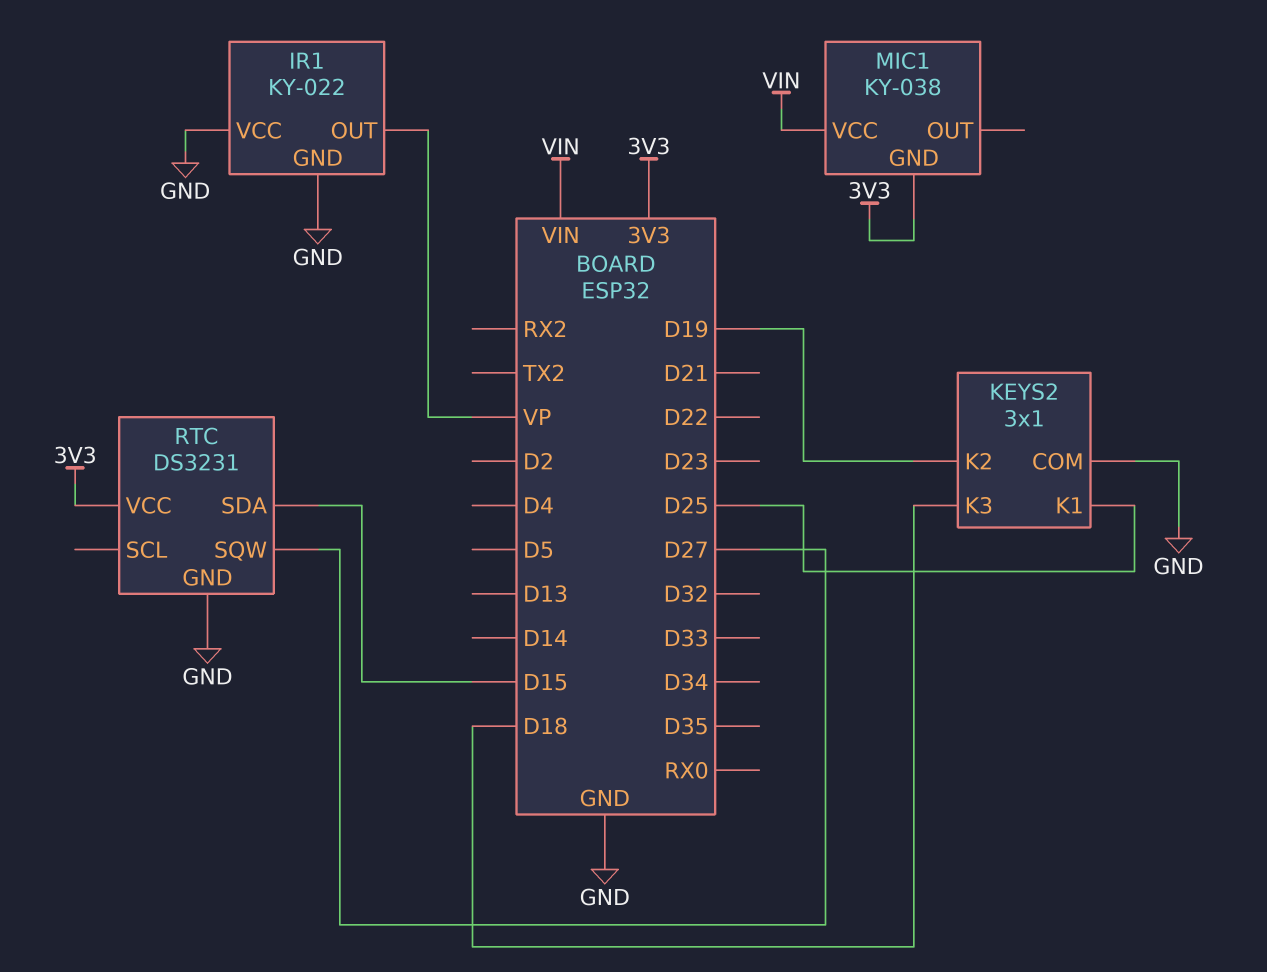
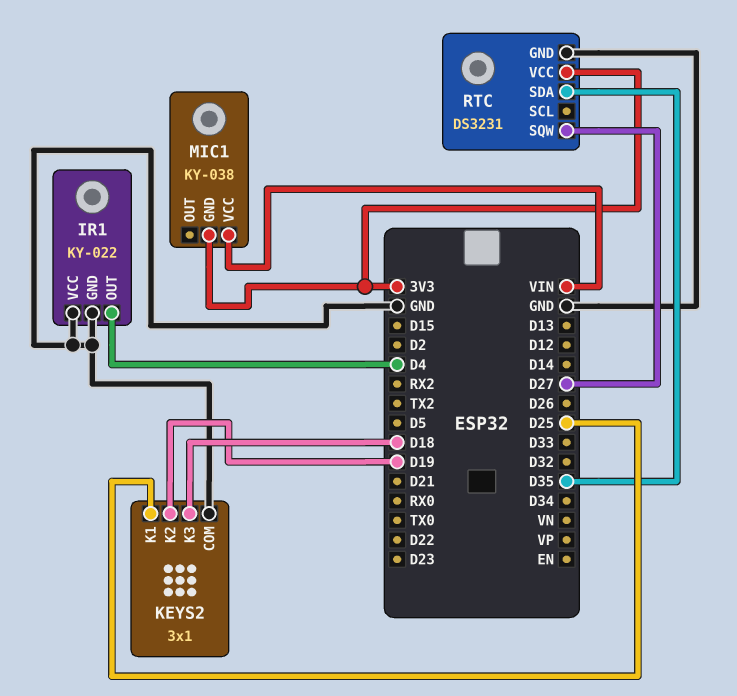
IR1 pin OUT: VP -> D4
RTC pin SDA: D15 -> D35

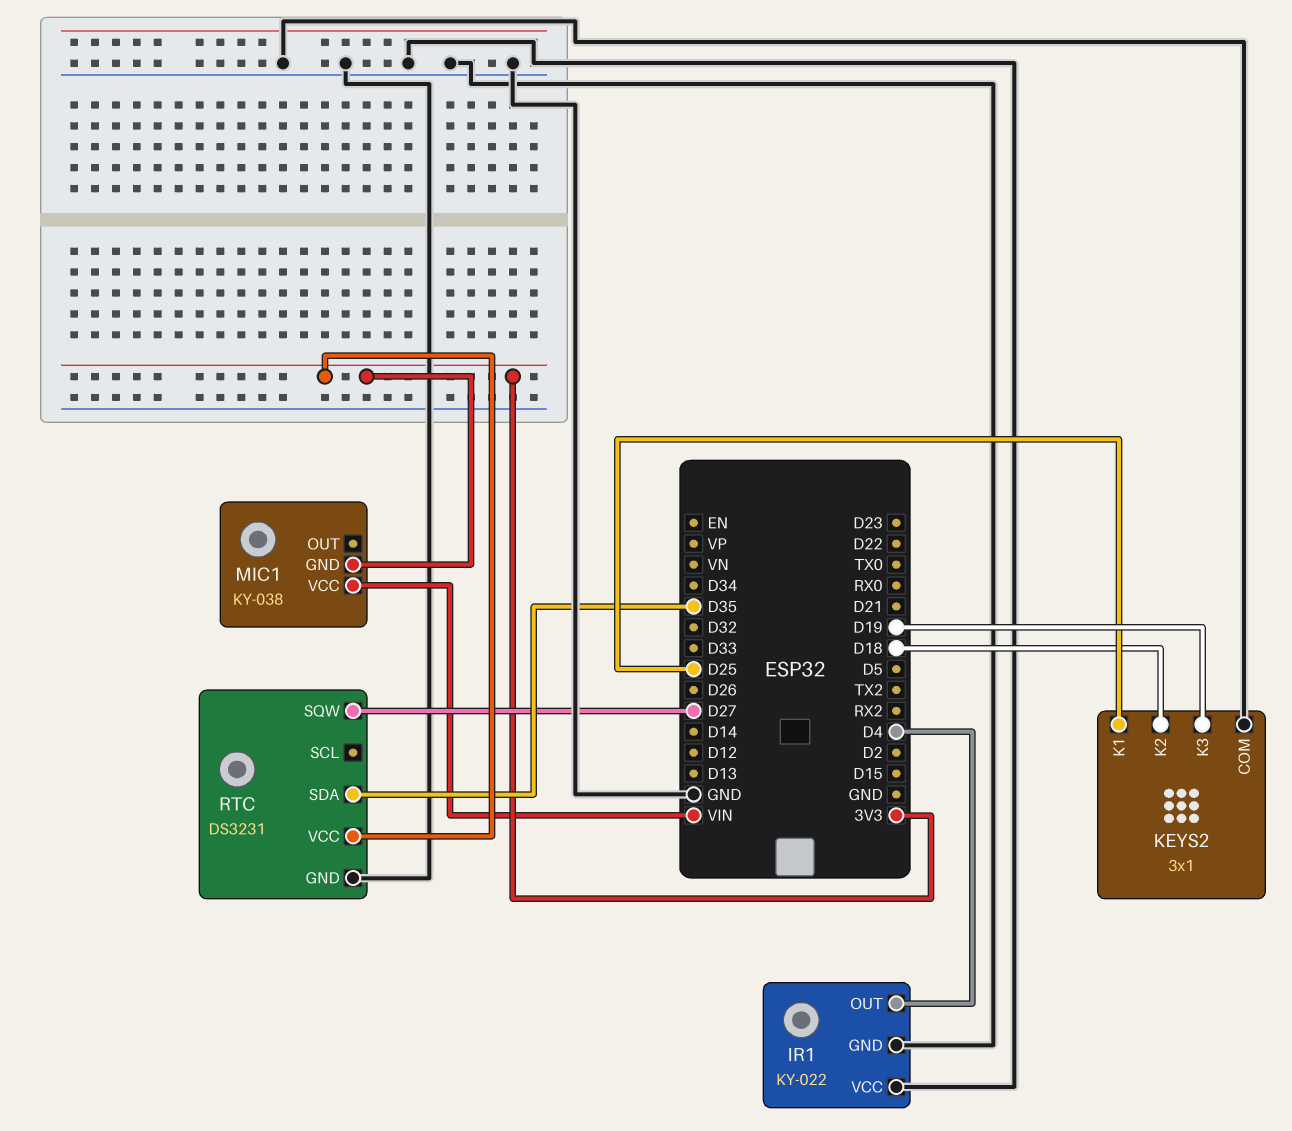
KEYS2 pin K2: D19 -> D18
KEYS2 pin K3: D18 -> D19

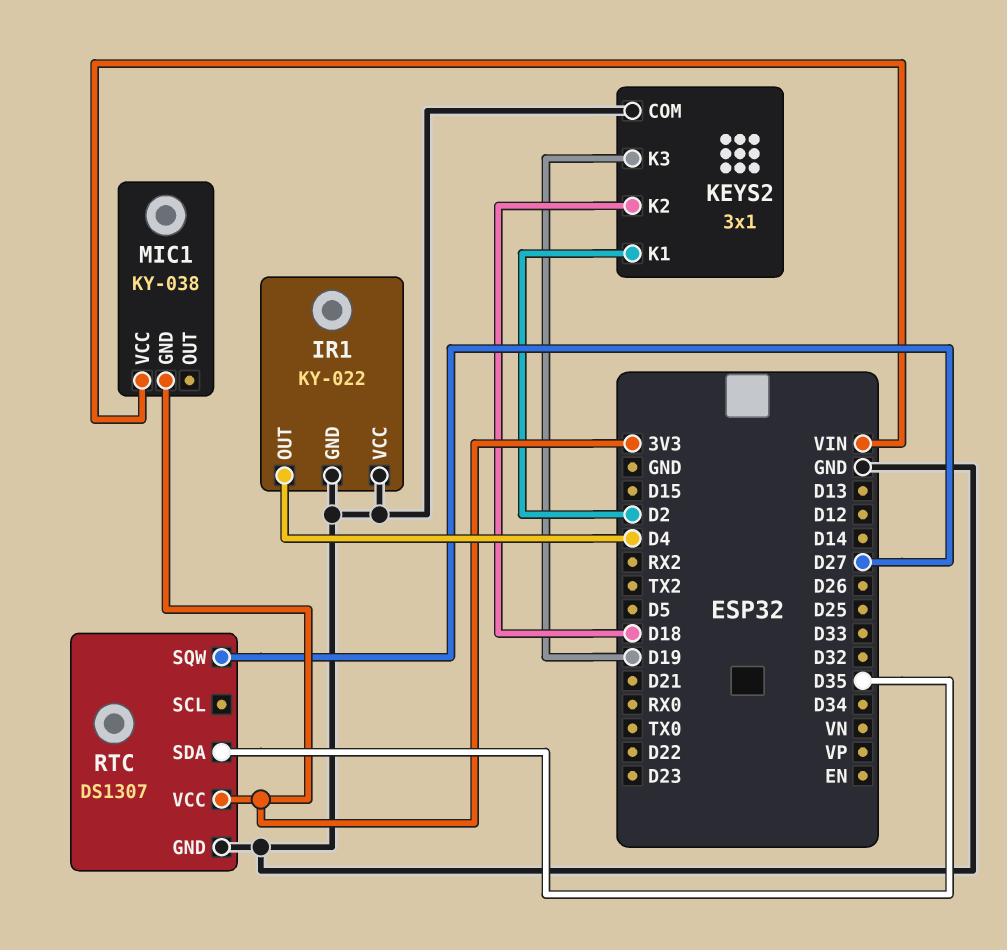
KEYS2 pin K1: D25 -> D2
RTC: DS3231 -> DS1307

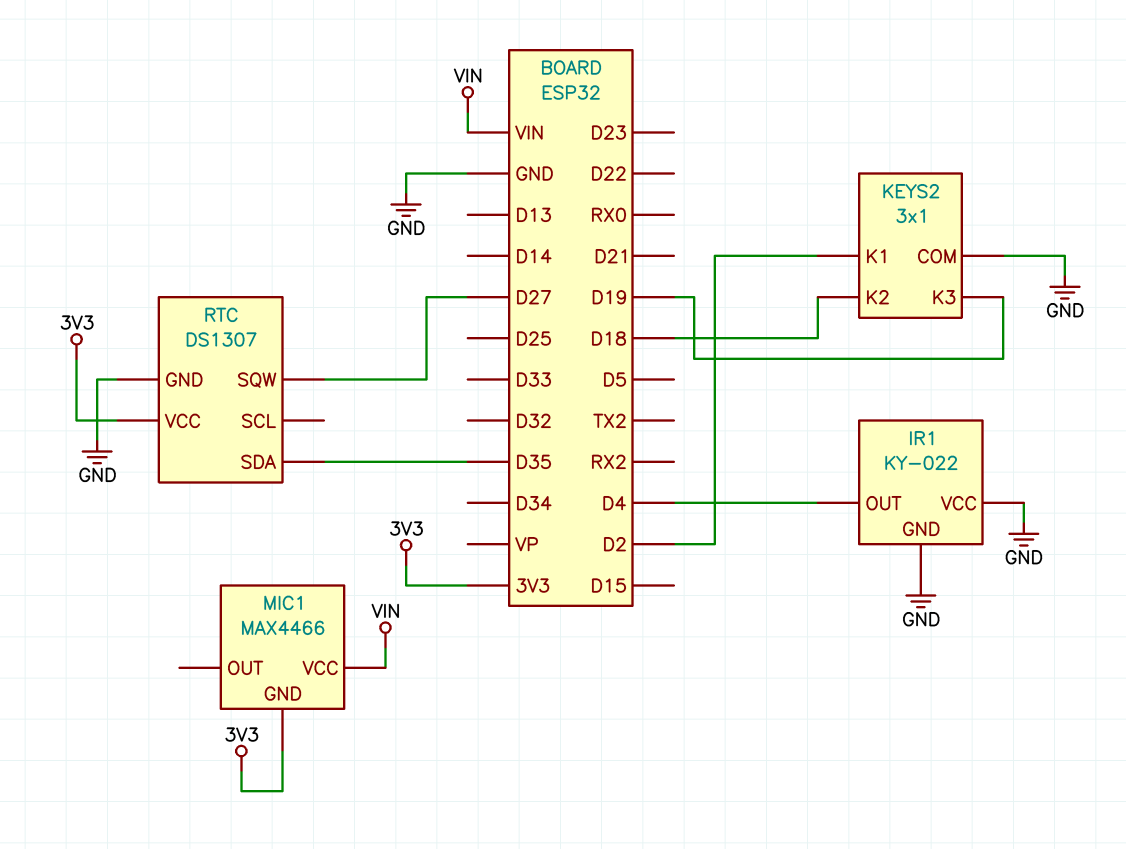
MIC1: KY-038 -> MAX4466

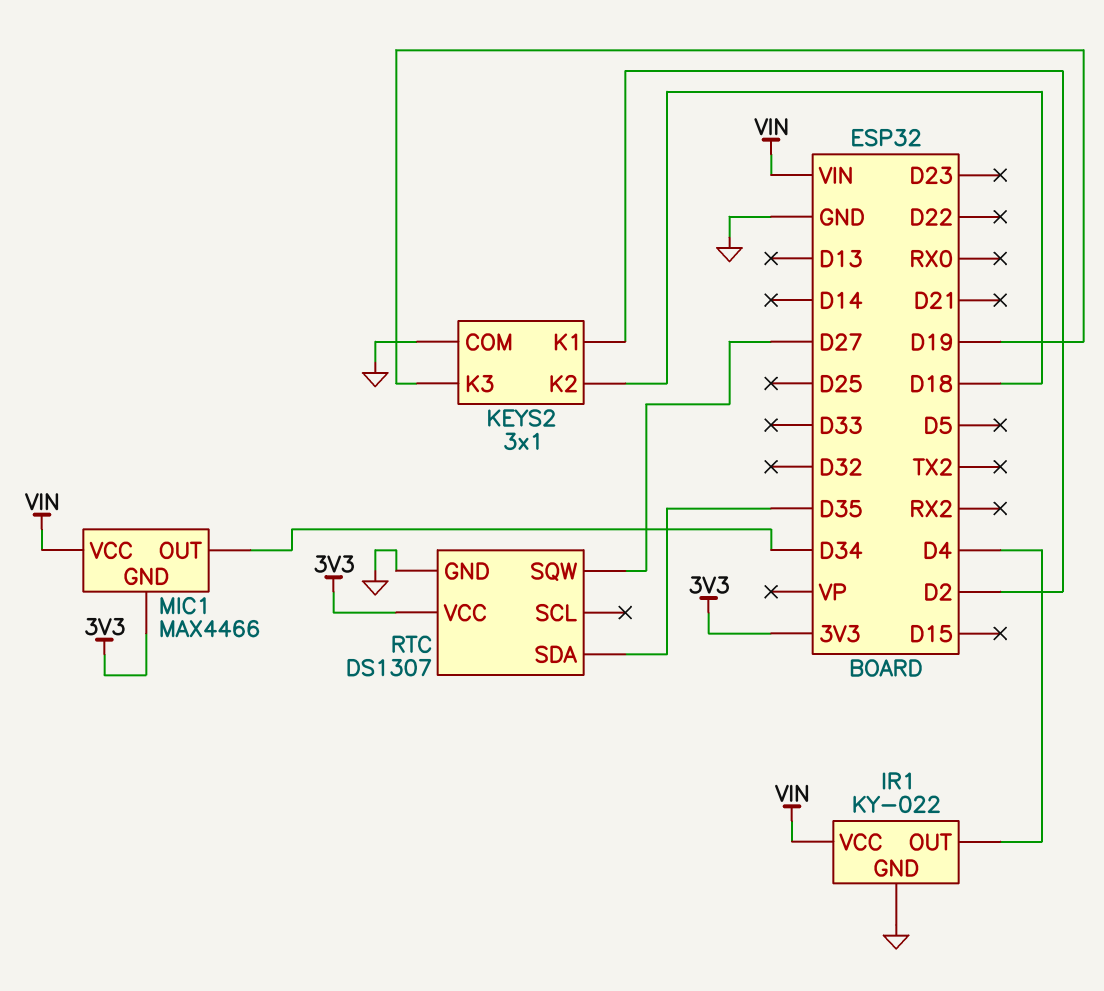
IR1 pin VCC: GND -> VIN
MIC1 pin OUT: none -> D34

